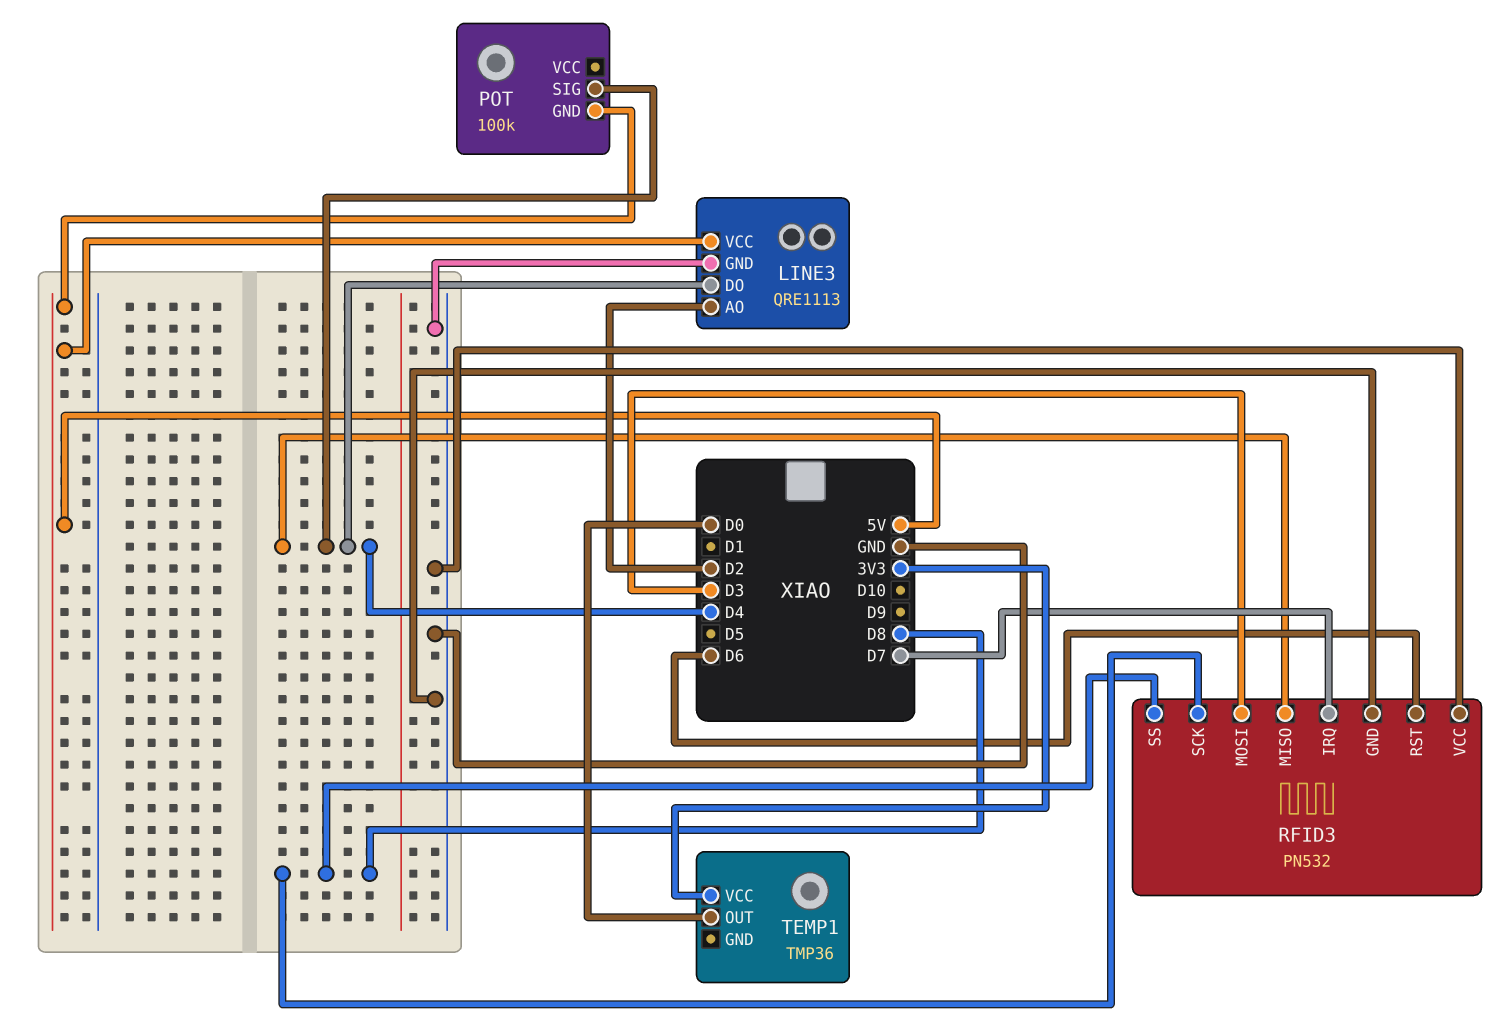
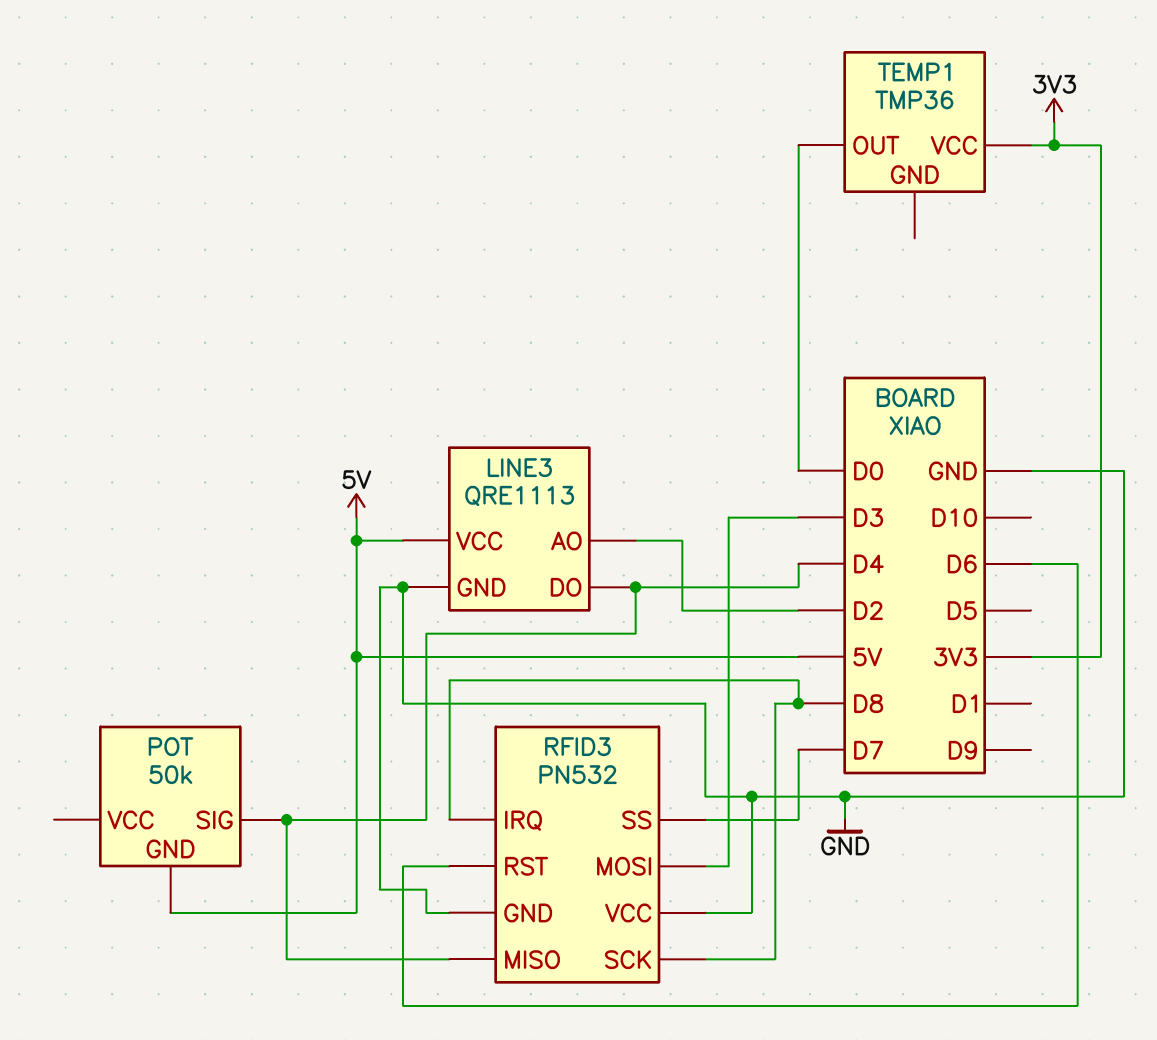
POT: 100k -> 50k
RFID3 pin IRQ: D7 -> D8
RFID3 pin SS: D8 -> D7

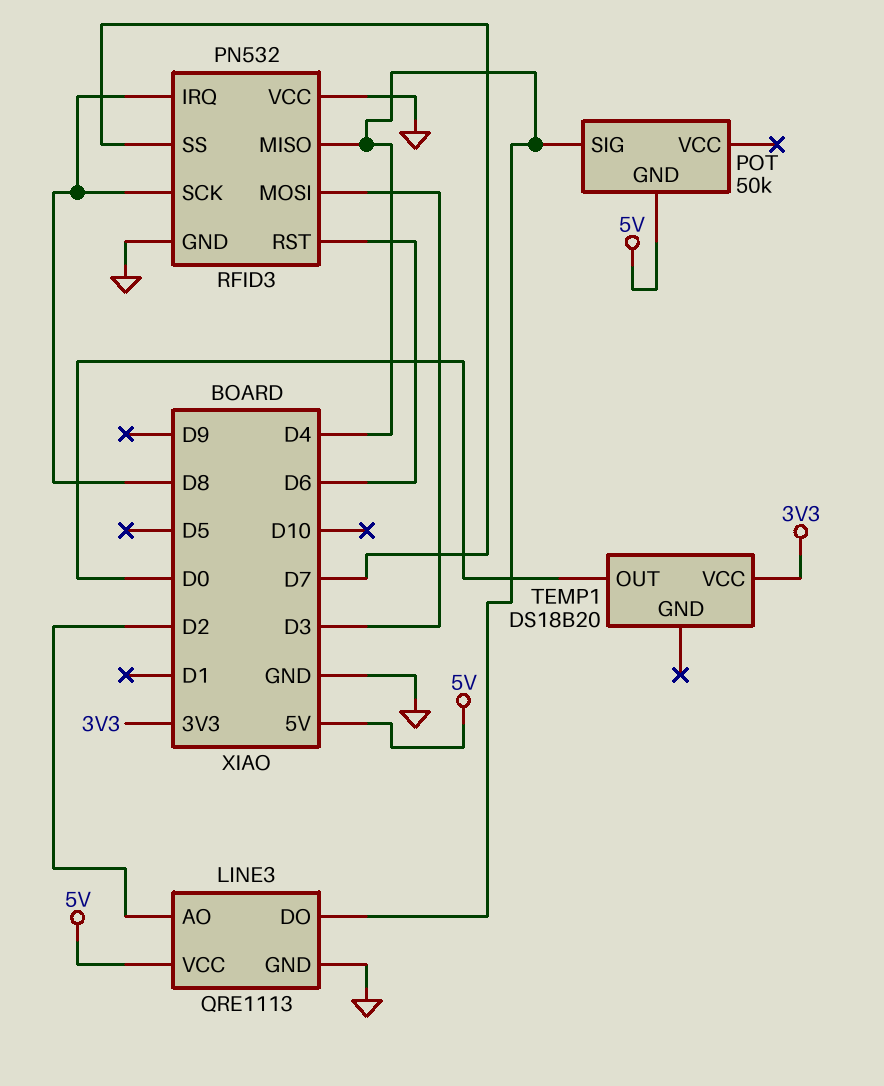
TEMP1: TMP36 -> DS18B20

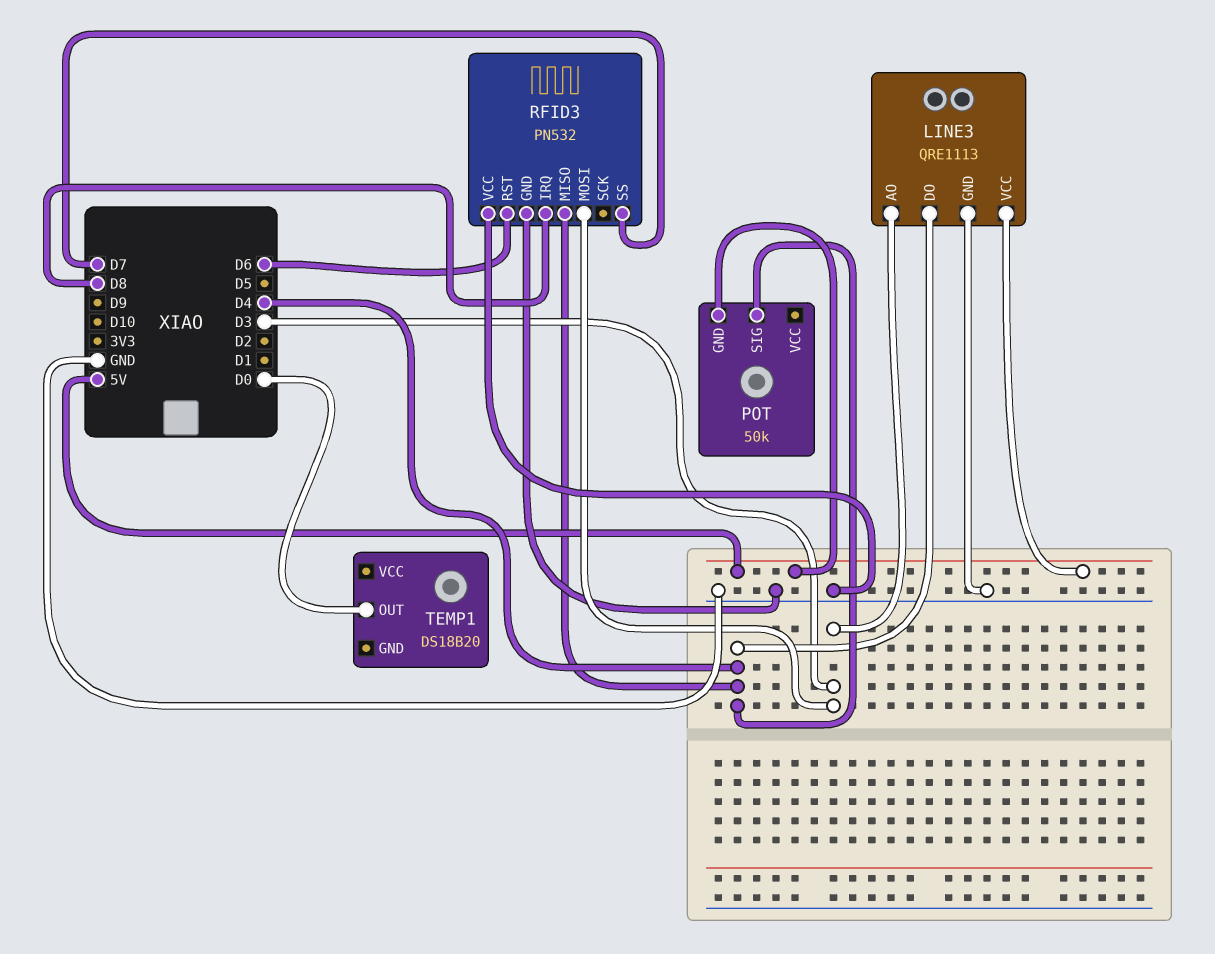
LINE3 pin AO: D2 -> D3
RFID3 pin SCK: D8 -> none
TEMP1 pin VCC: 3V3 -> none

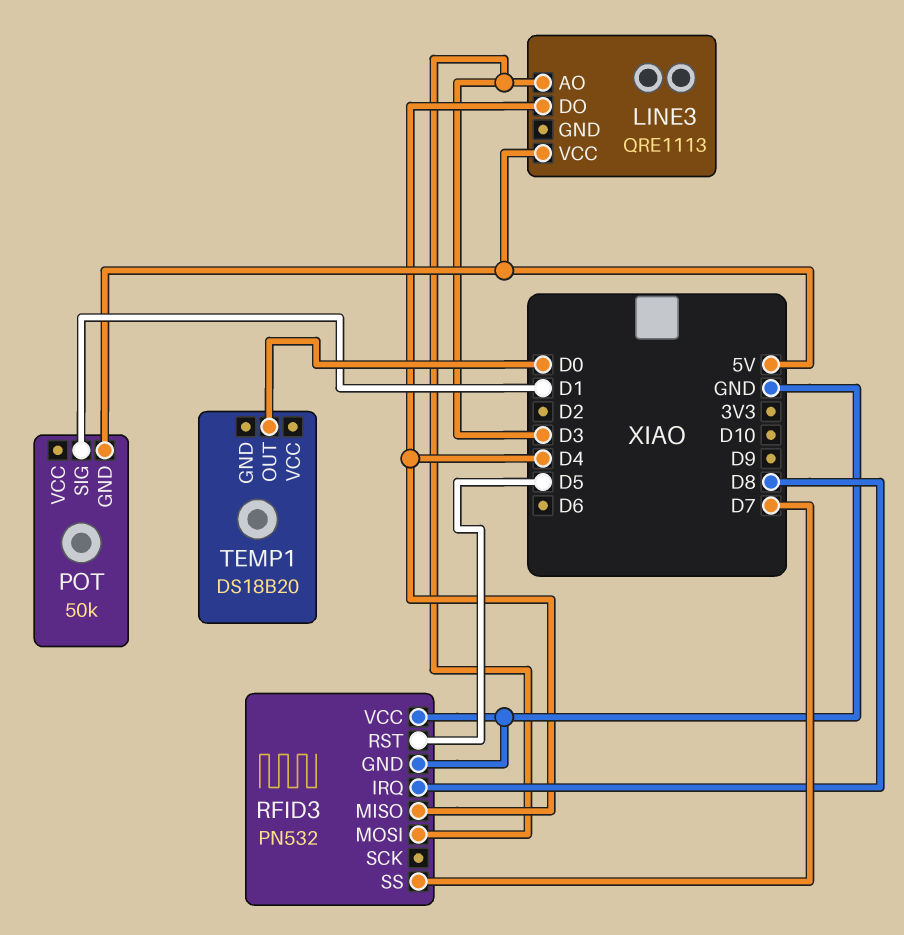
LINE3 pin GND: GND -> none
POT pin SIG: D4 -> D1
RFID3 pin RST: D6 -> D5

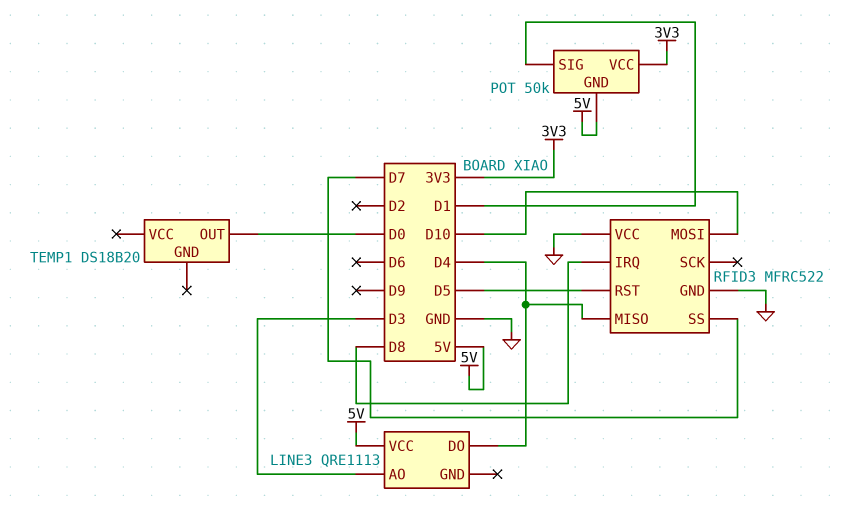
POT pin VCC: none -> 3V3
RFID3: PN532 -> MFRC522
RFID3 pin MOSI: D3 -> D10

